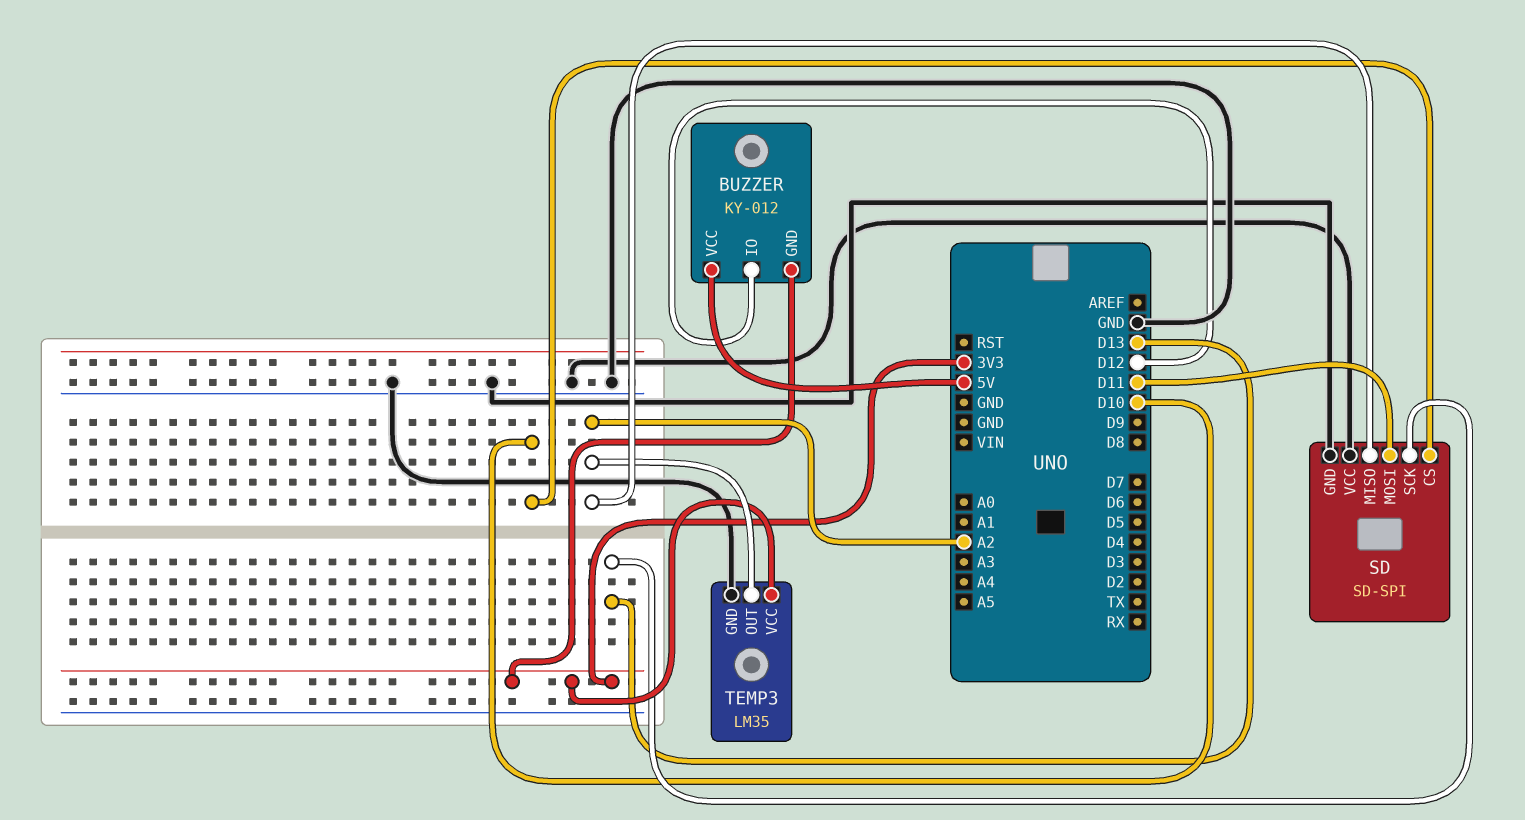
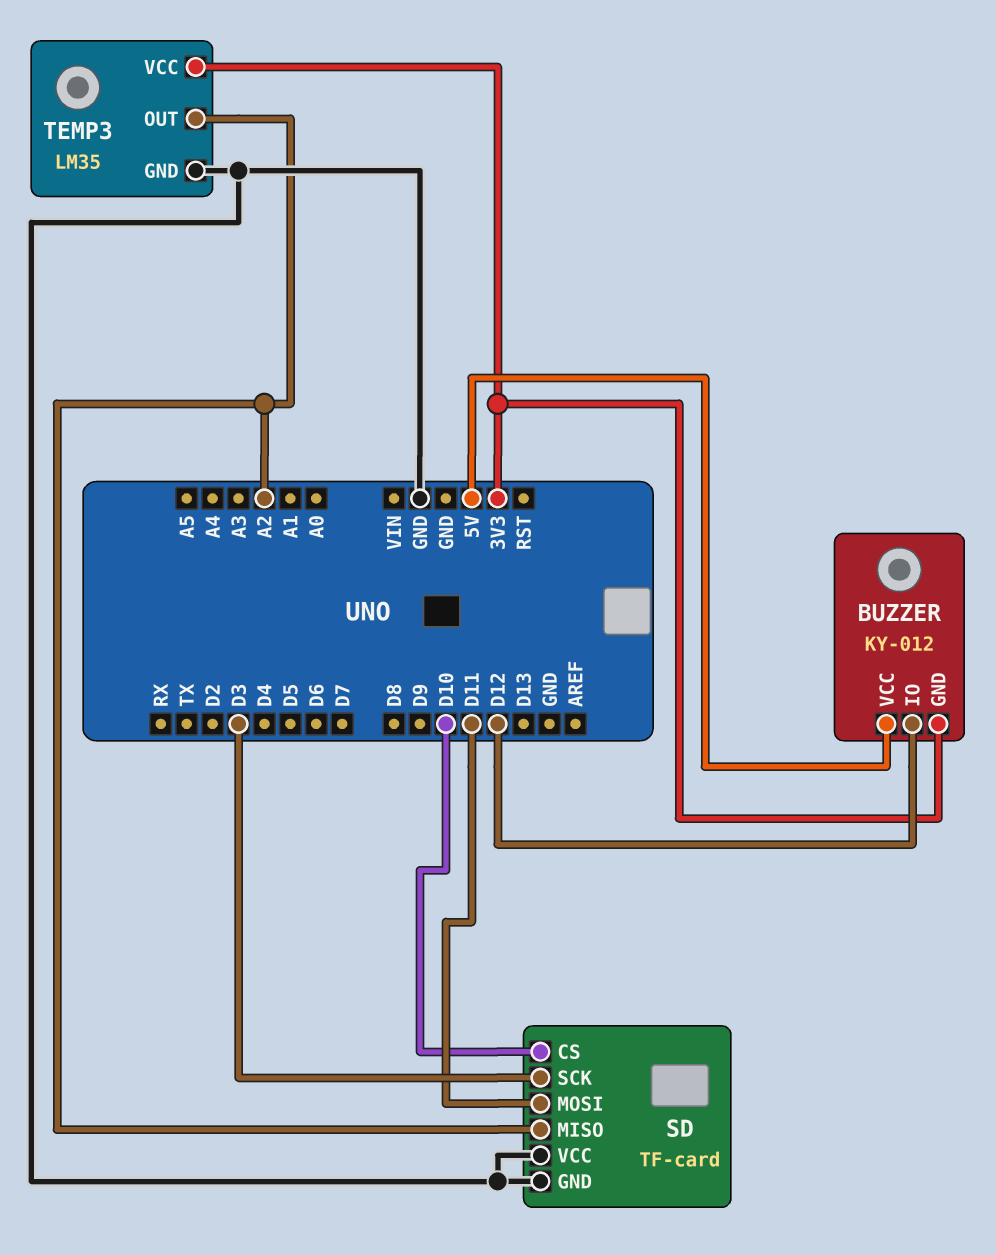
SD: SD-SPI -> TF-card
SD pin SCK: D13 -> D3

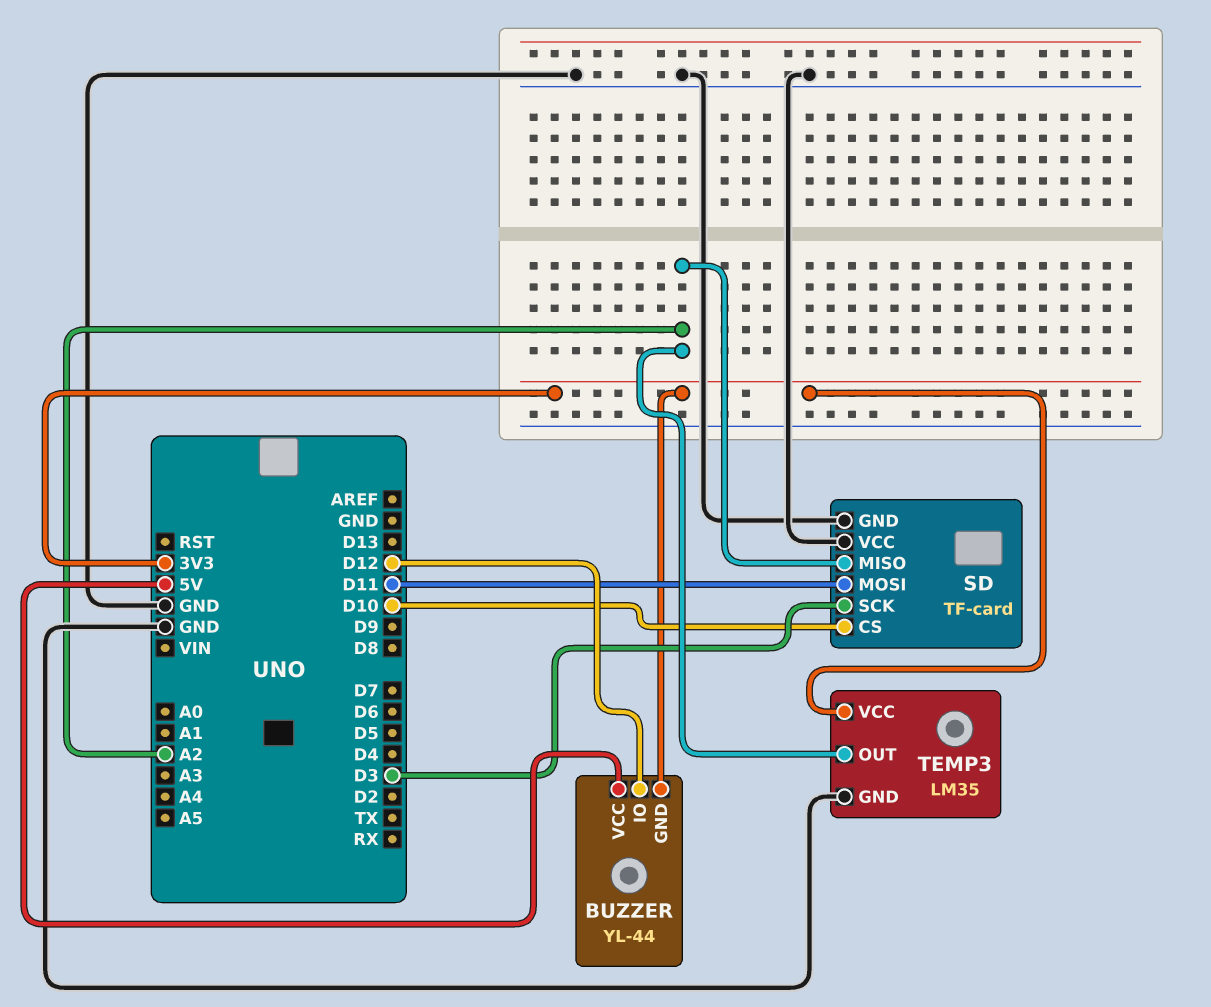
BUZZER: KY-012 -> YL-44

